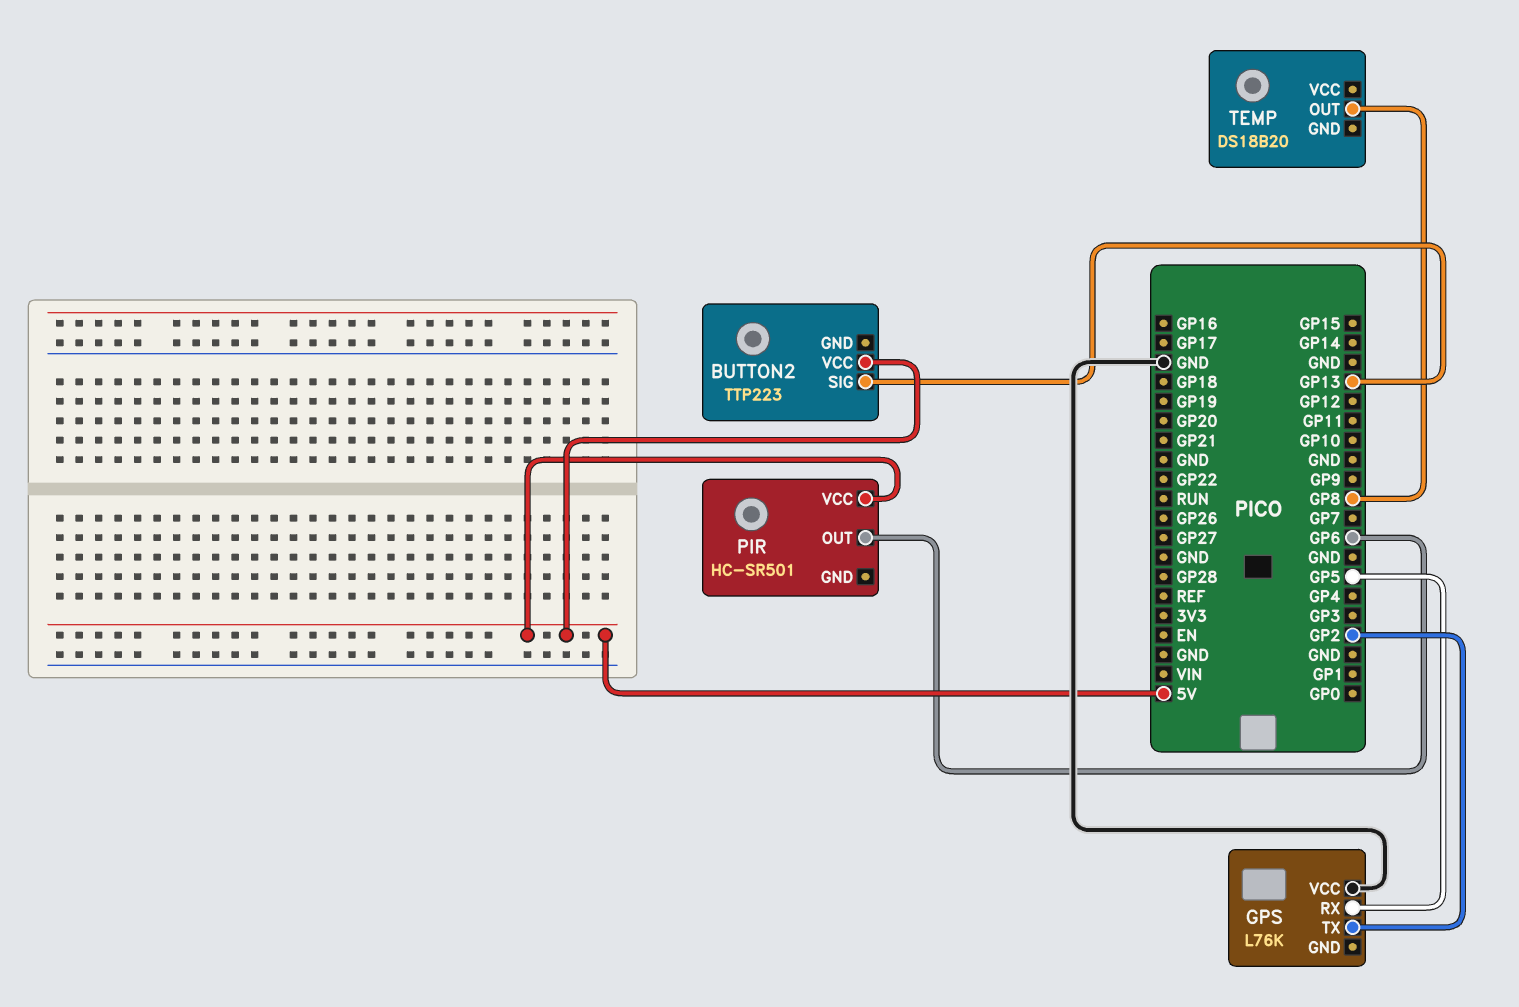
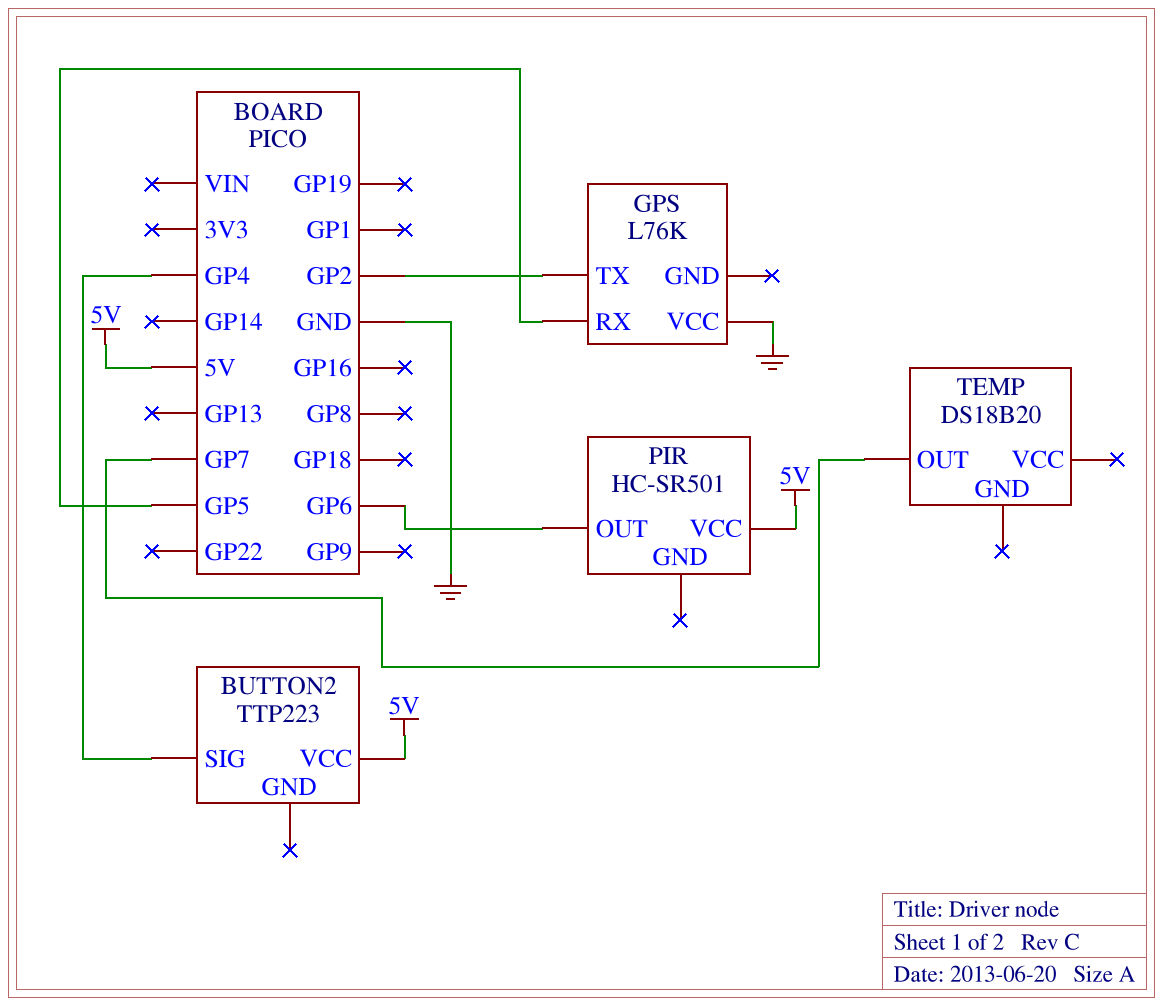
BUTTON2 pin SIG: GP13 -> GP4
TEMP pin OUT: GP8 -> GP7

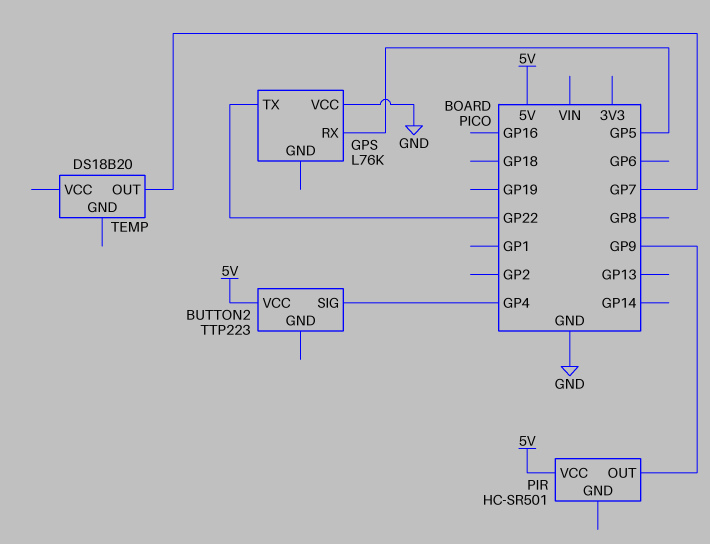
GPS pin TX: GP2 -> GP22
PIR pin OUT: GP6 -> GP9

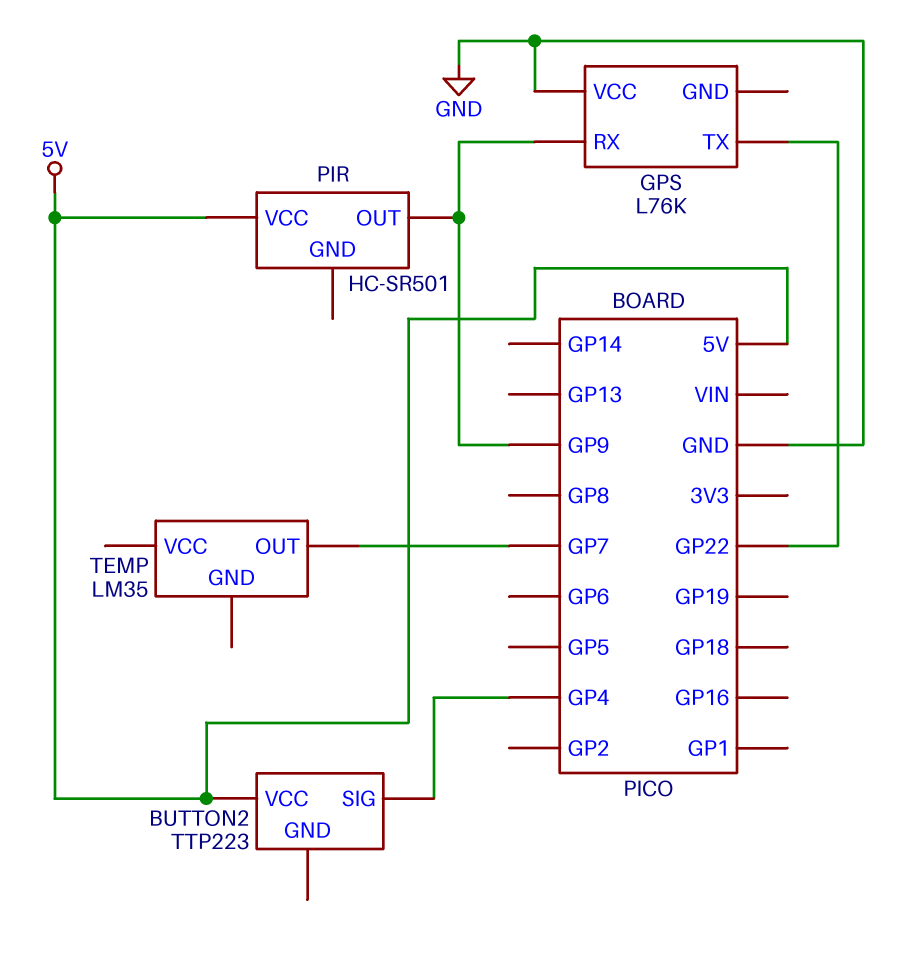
GPS pin RX: GP5 -> GP9
TEMP: DS18B20 -> LM35

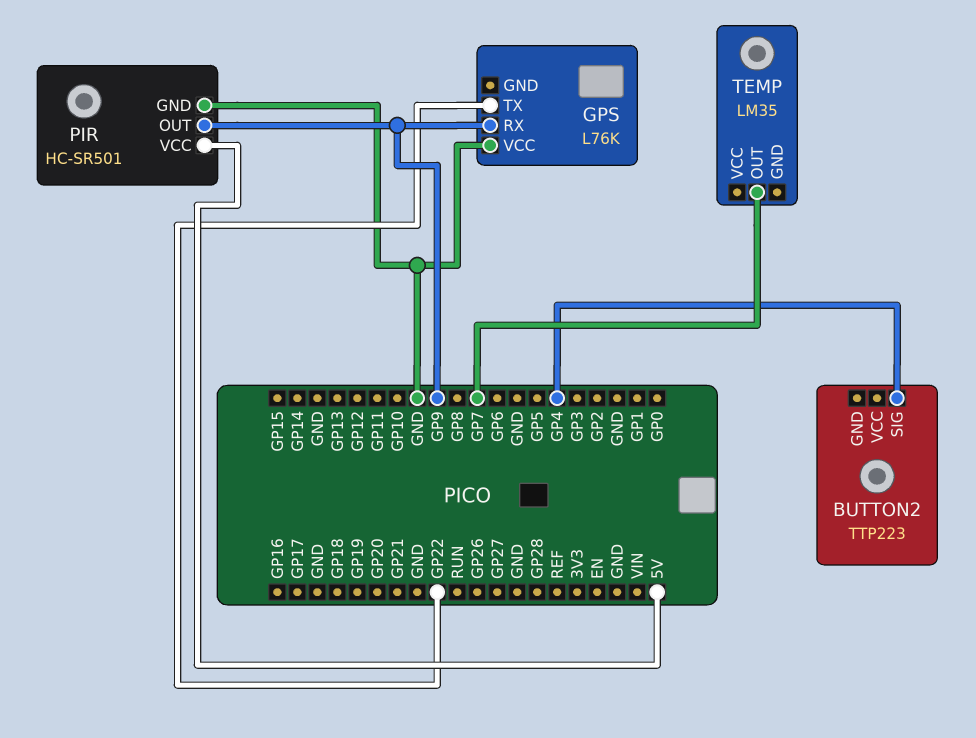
BUTTON2 pin VCC: 5V -> none
PIR pin GND: none -> GND

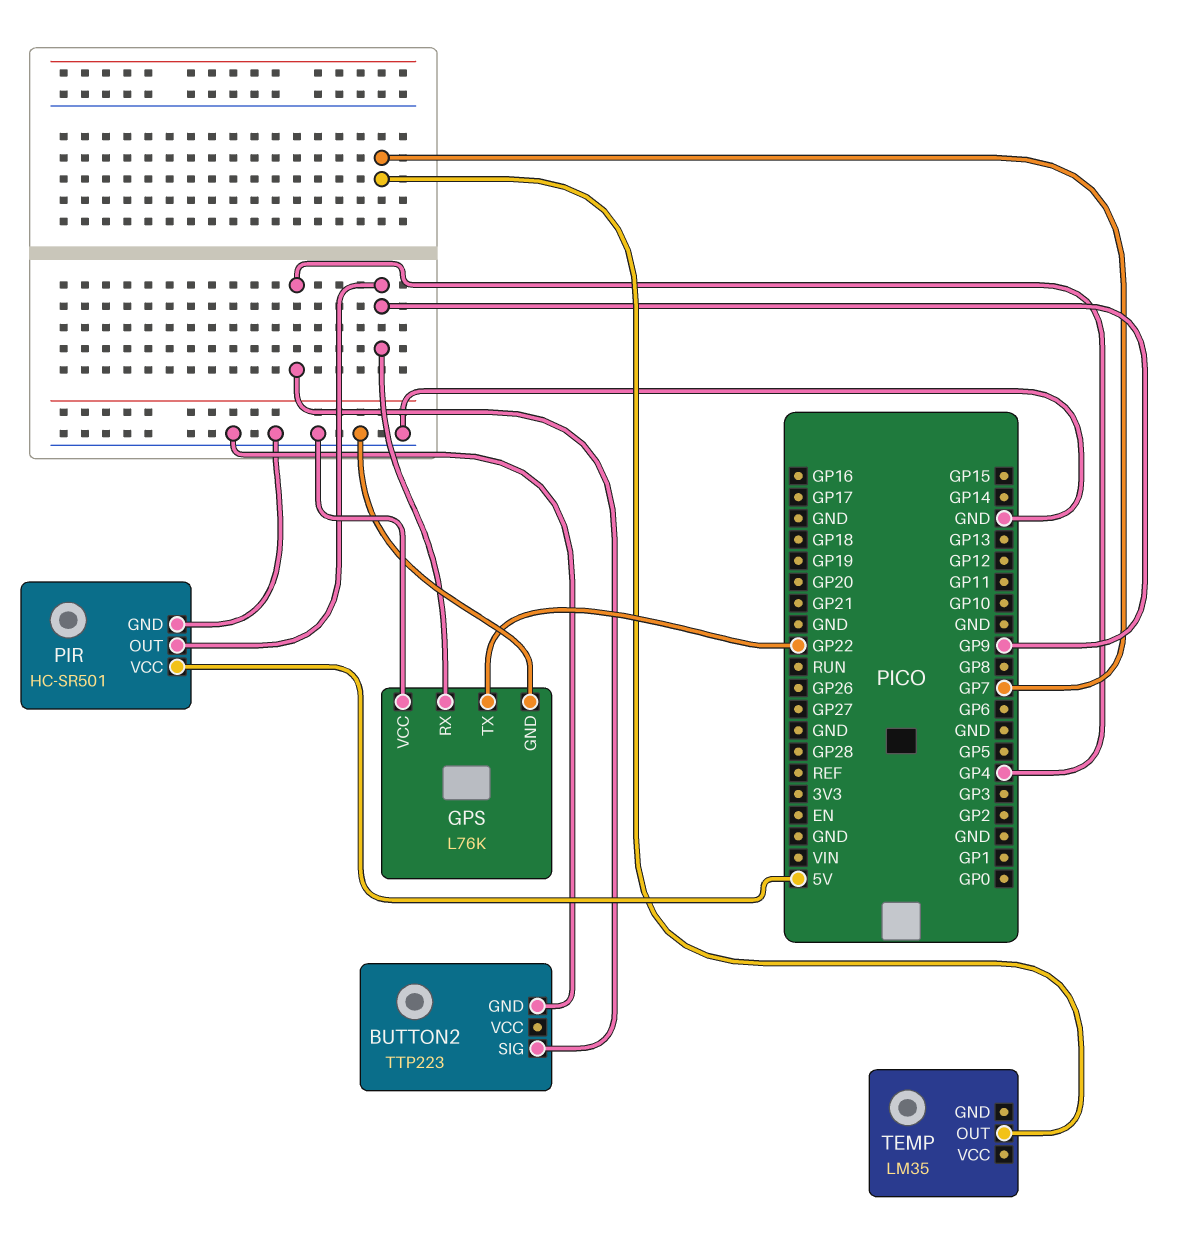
BUTTON2 pin GND: none -> GND
GPS pin GND: none -> GND

